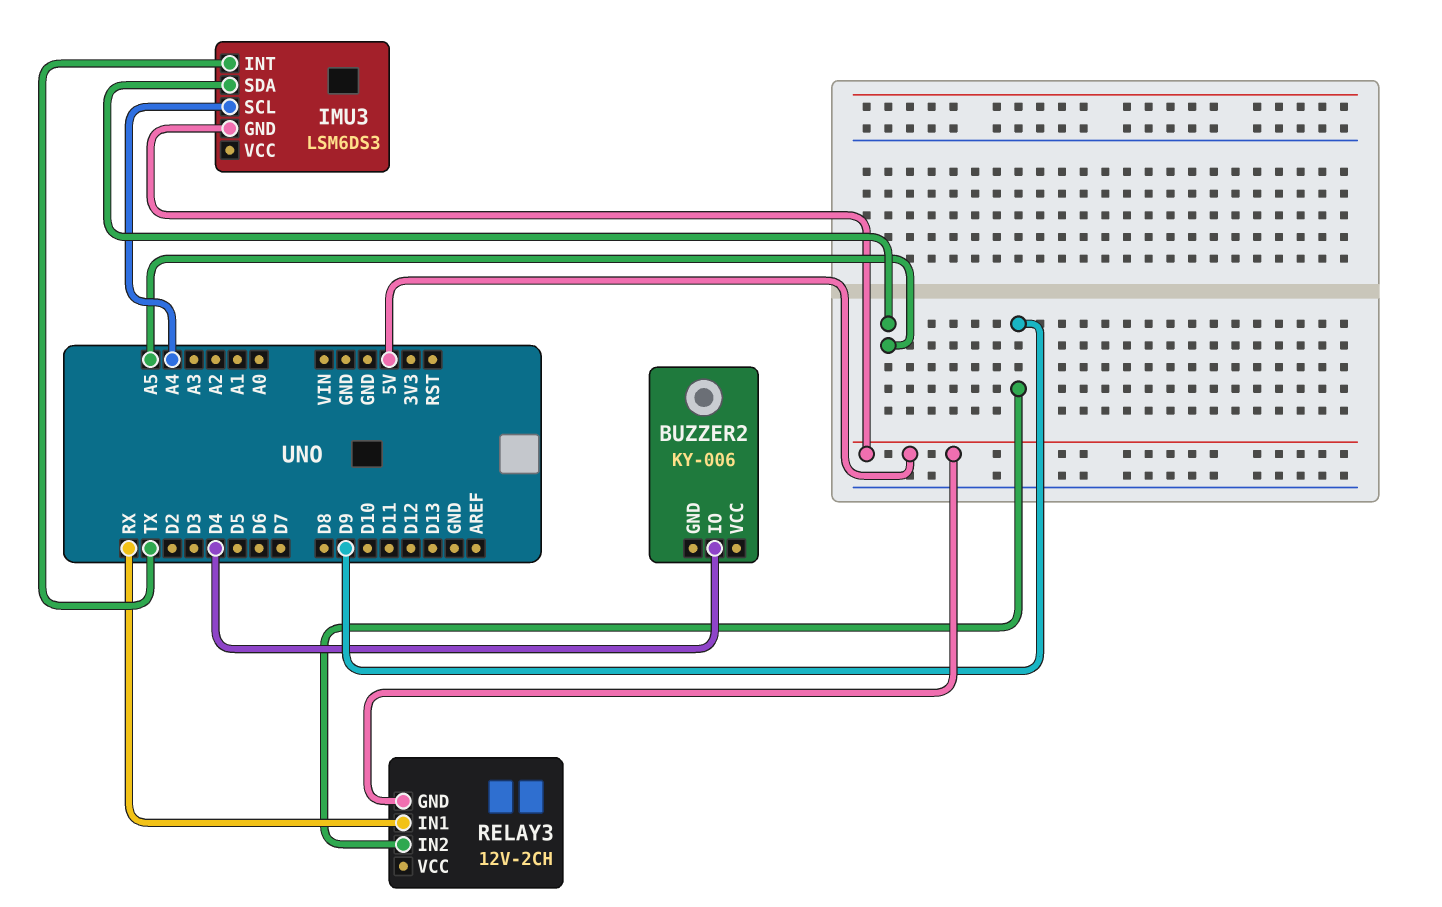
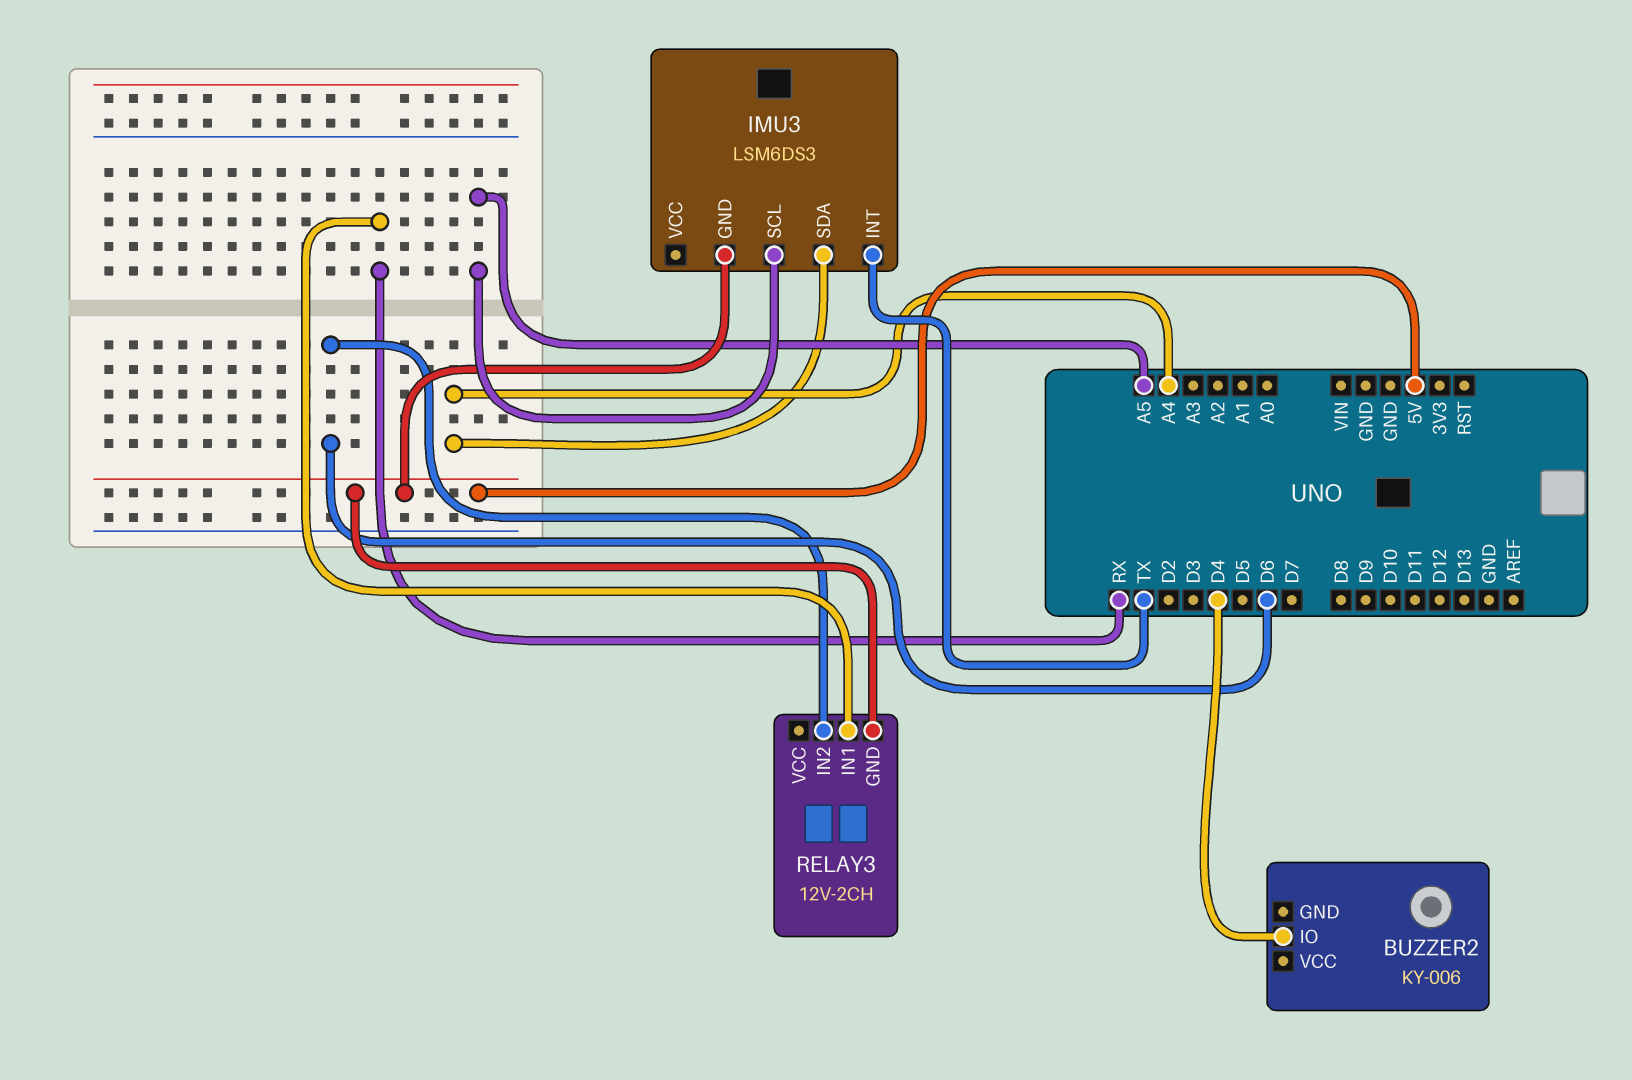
IMU3 pin SCL: A4 -> A5
IMU3 pin SDA: A5 -> A4
RELAY3 pin IN2: D9 -> D6

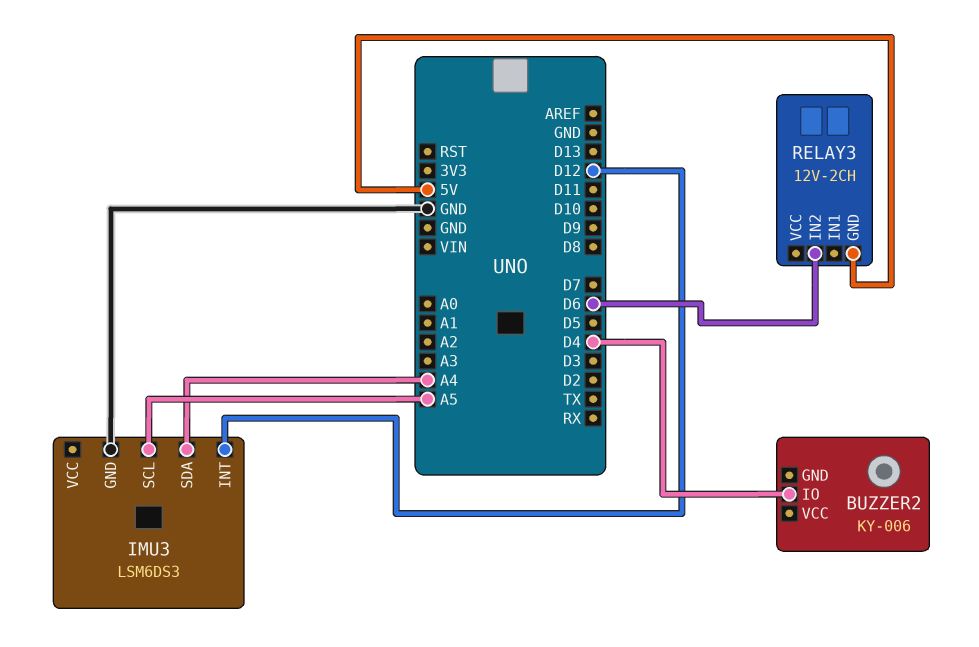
IMU3 pin GND: 5V -> GND
IMU3 pin INT: TX -> D12
RELAY3 pin IN1: RX -> none

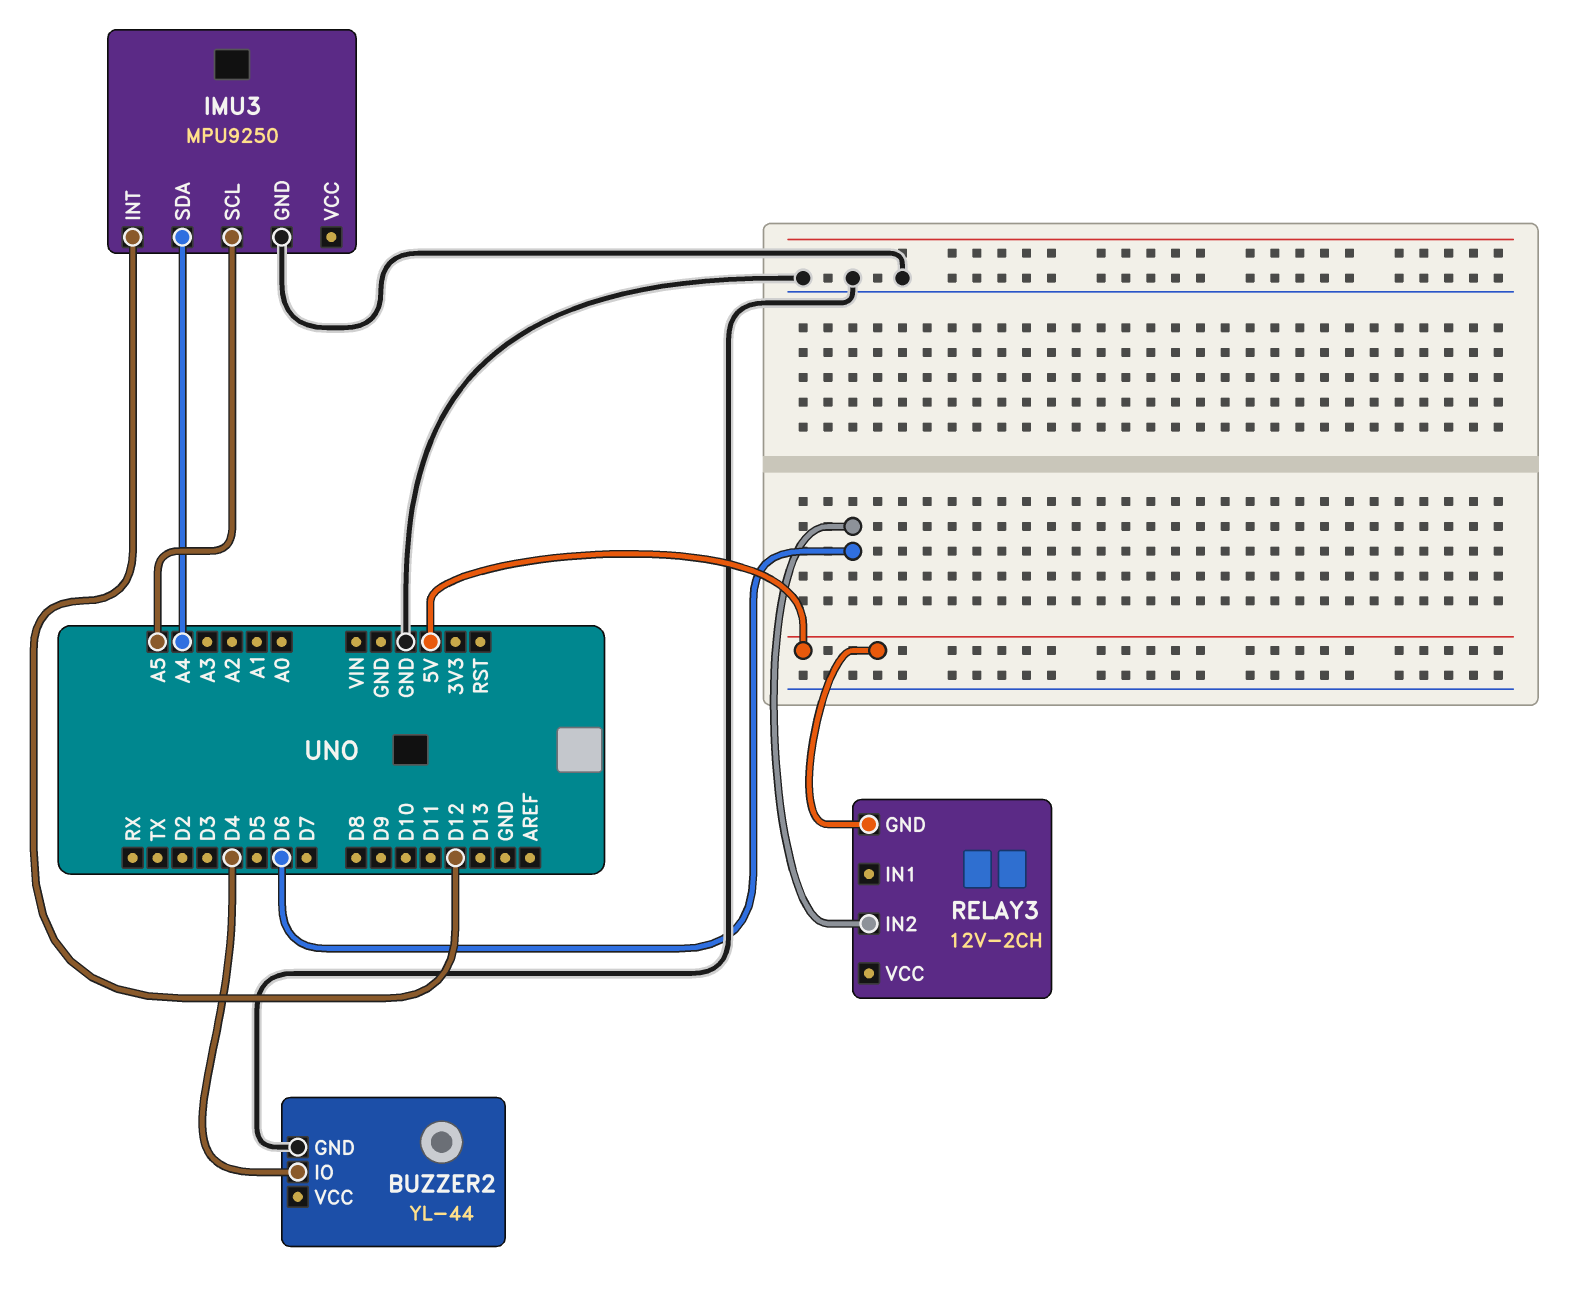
BUZZER2: KY-006 -> YL-44
BUZZER2 pin GND: none -> GND
IMU3: LSM6DS3 -> MPU9250

